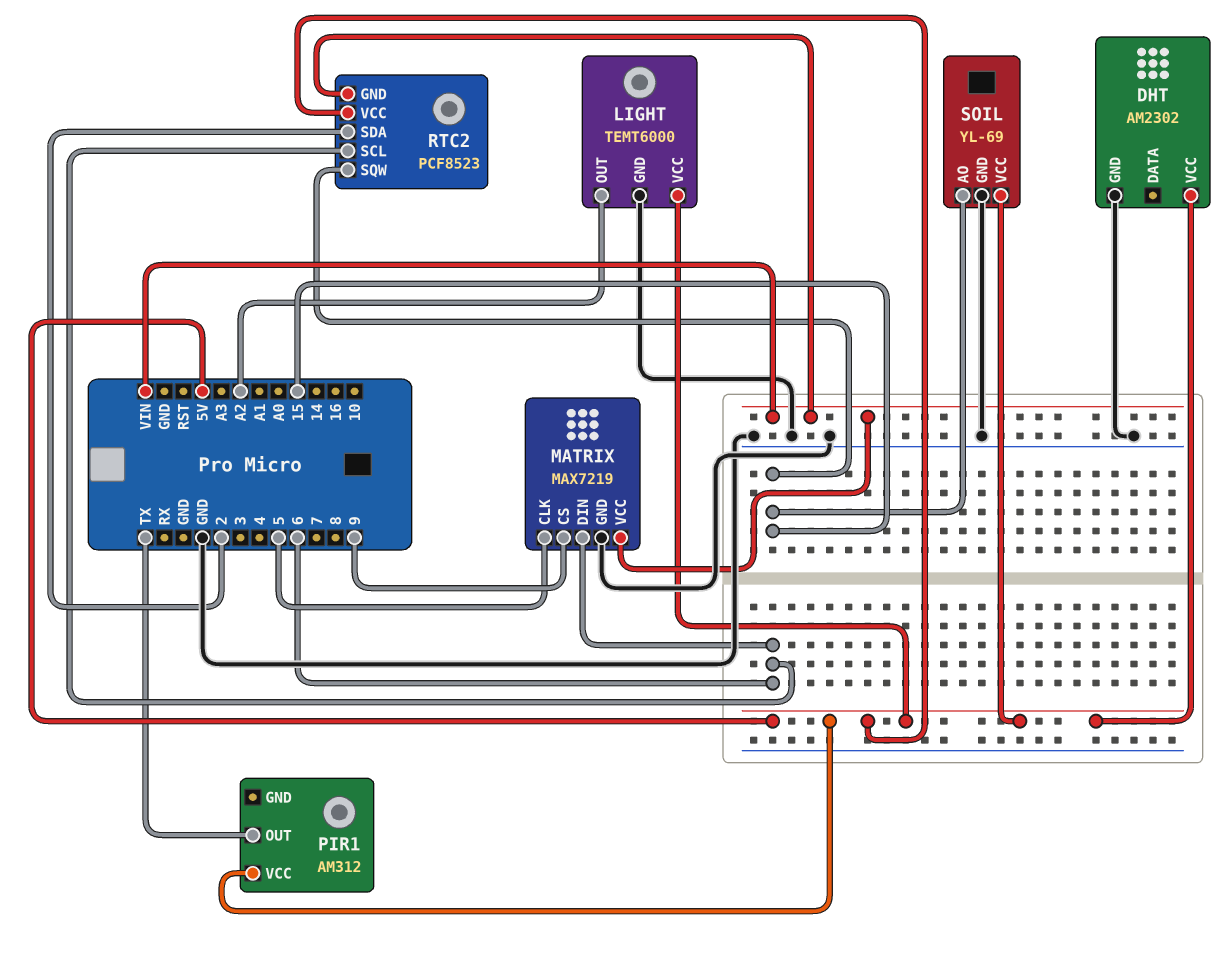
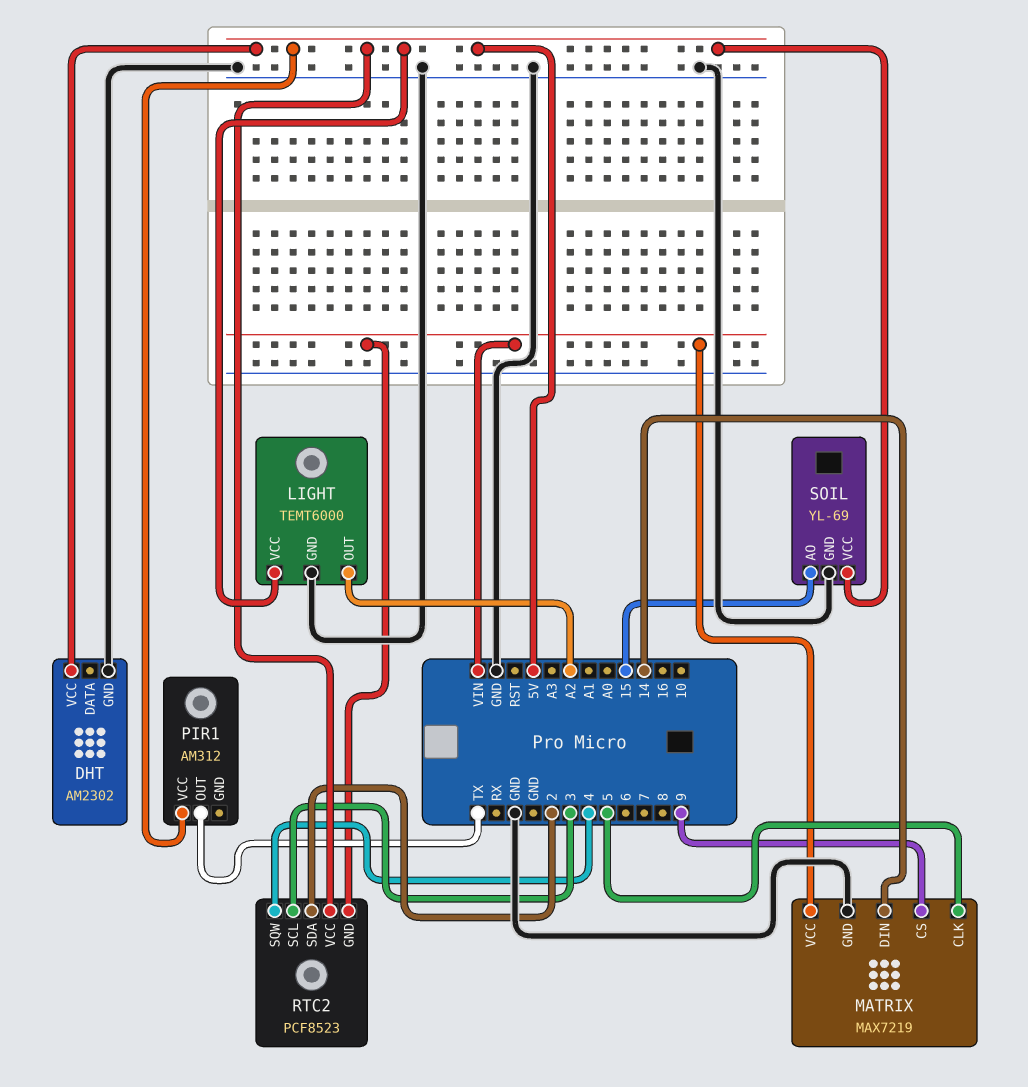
MATRIX pin DIN: 6 -> 14
RTC2 pin SCL: 6 -> 3
RTC2 pin SQW: 15 -> 4

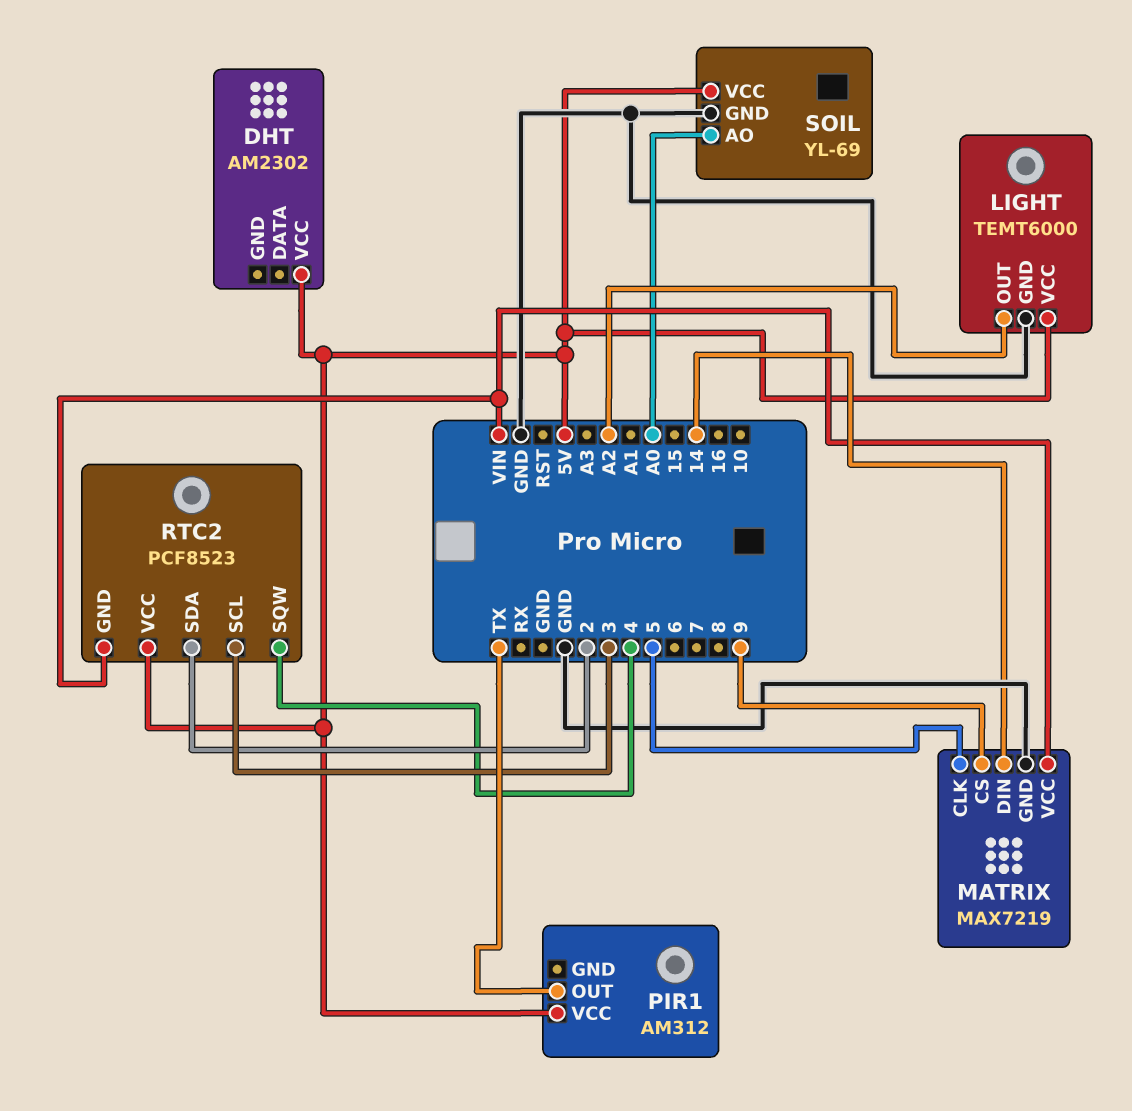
DHT pin GND: GND -> none
SOIL pin AO: 15 -> A0

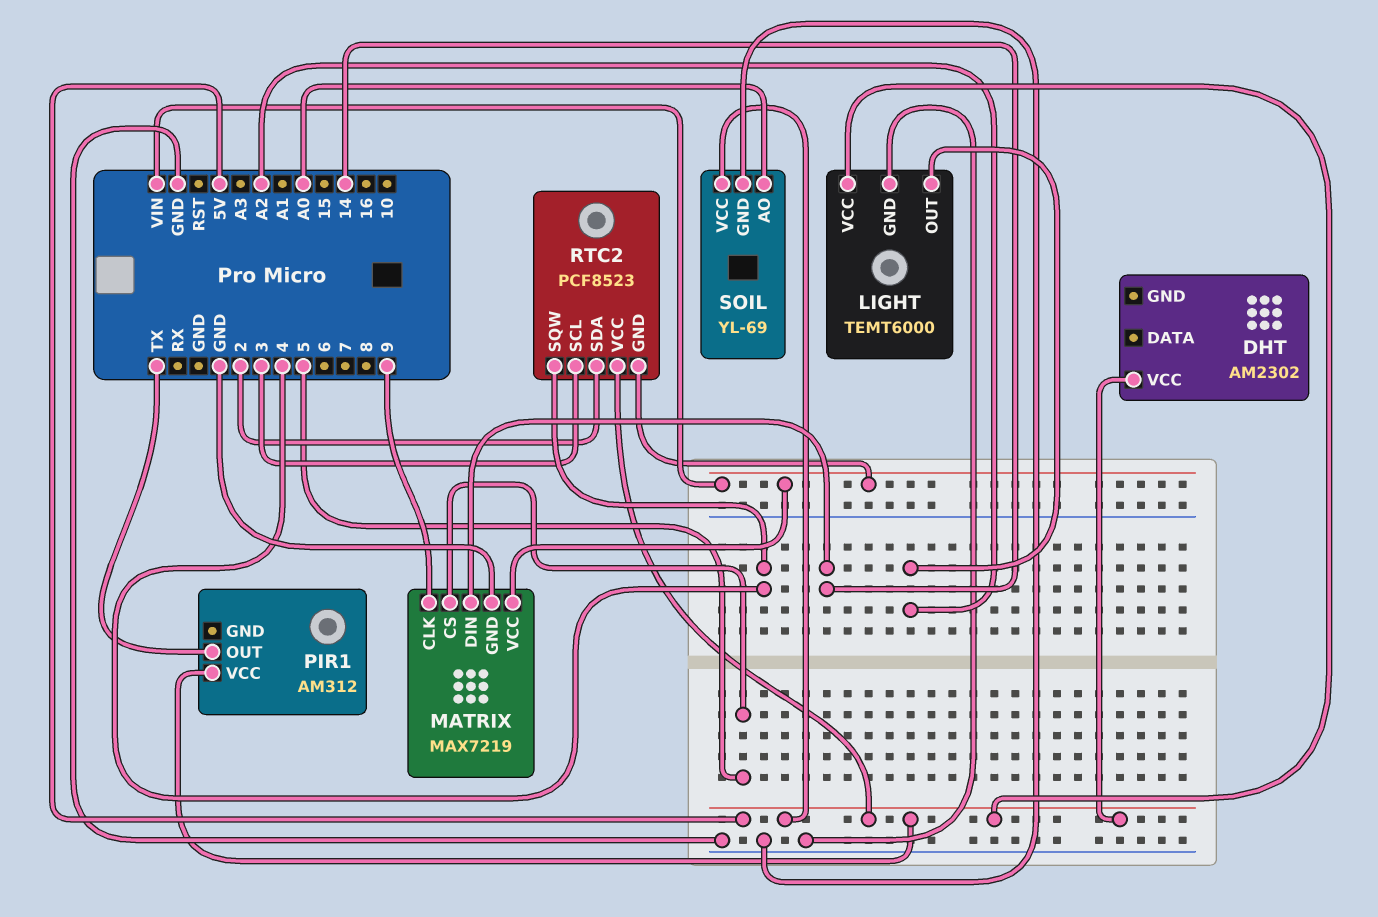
MATRIX pin CLK: 5 -> 9
MATRIX pin CS: 9 -> 5

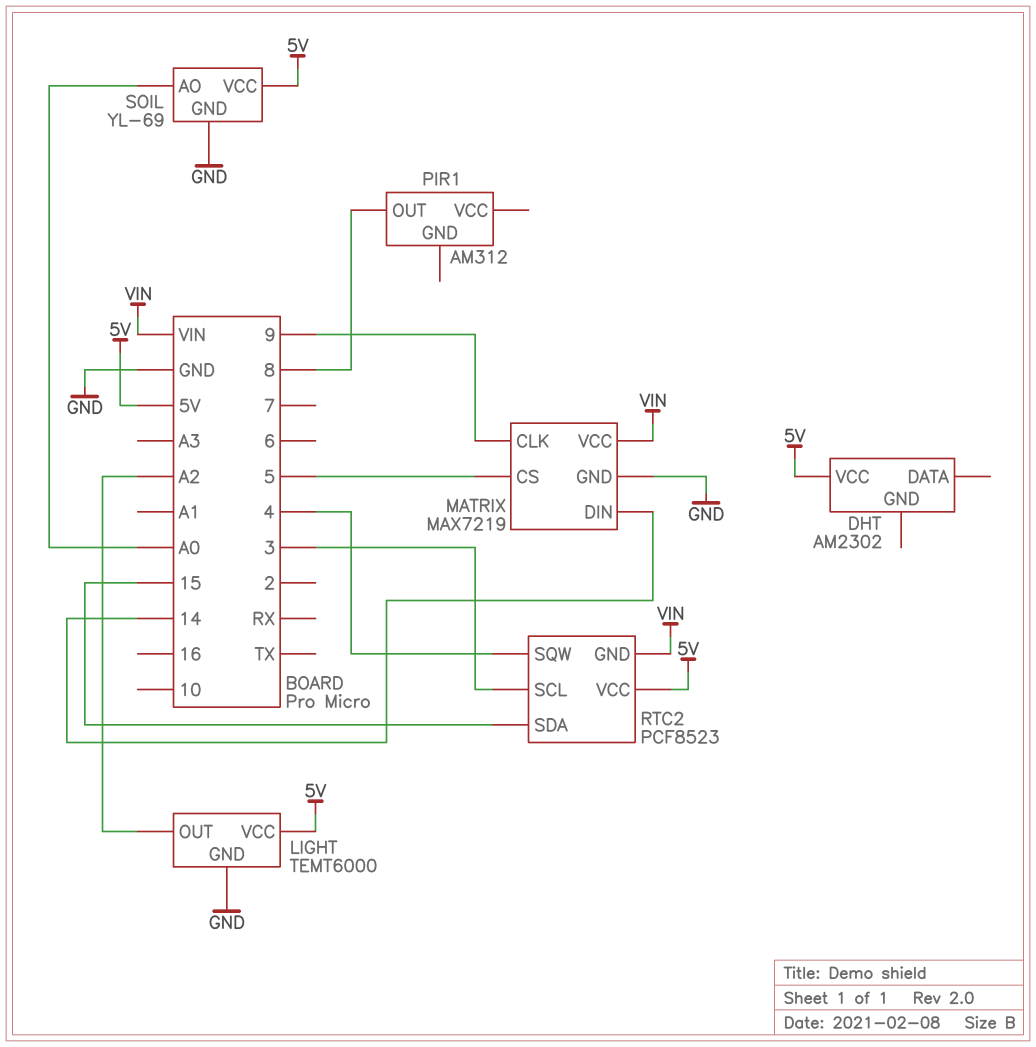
PIR1 pin OUT: TX -> 8
PIR1 pin VCC: 5V -> none
RTC2 pin SDA: 2 -> 15

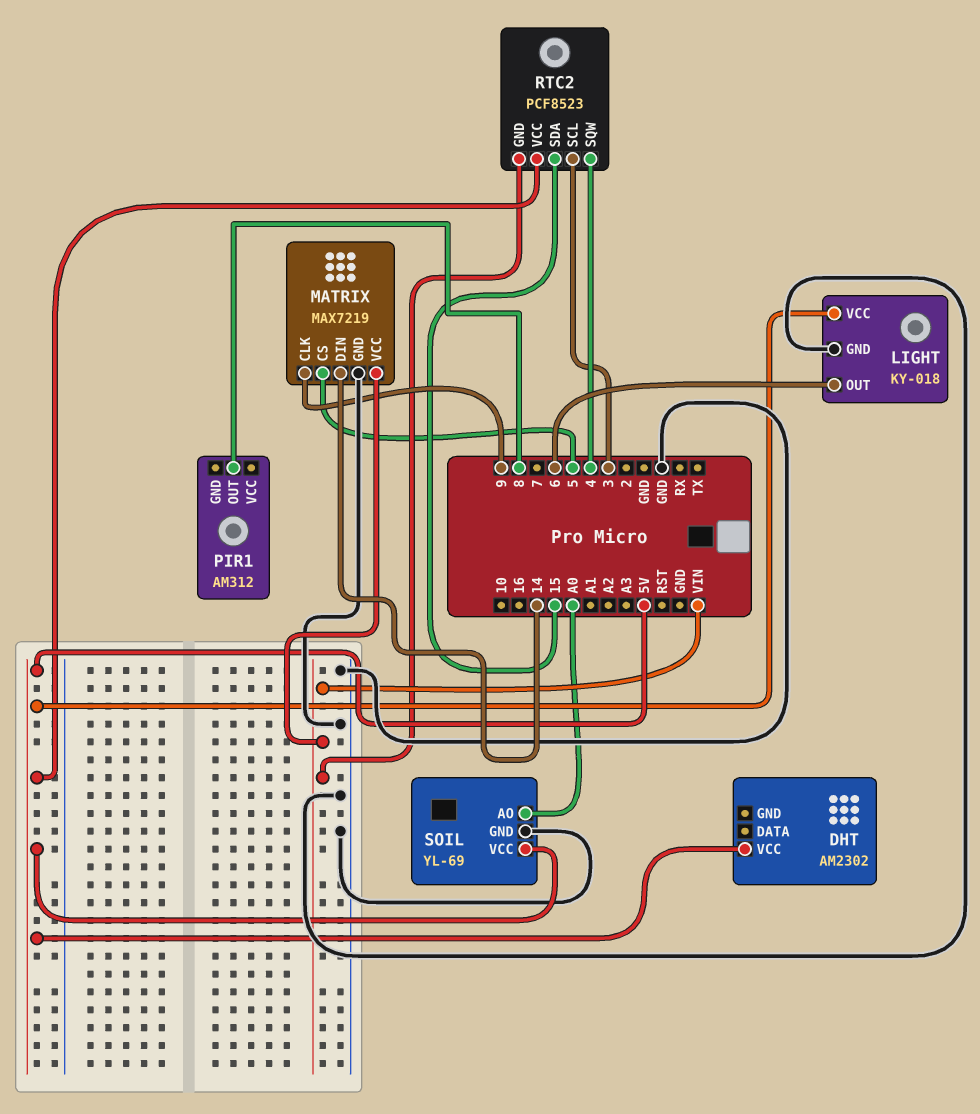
LIGHT: TEMT6000 -> KY-018
LIGHT pin OUT: A2 -> 6

